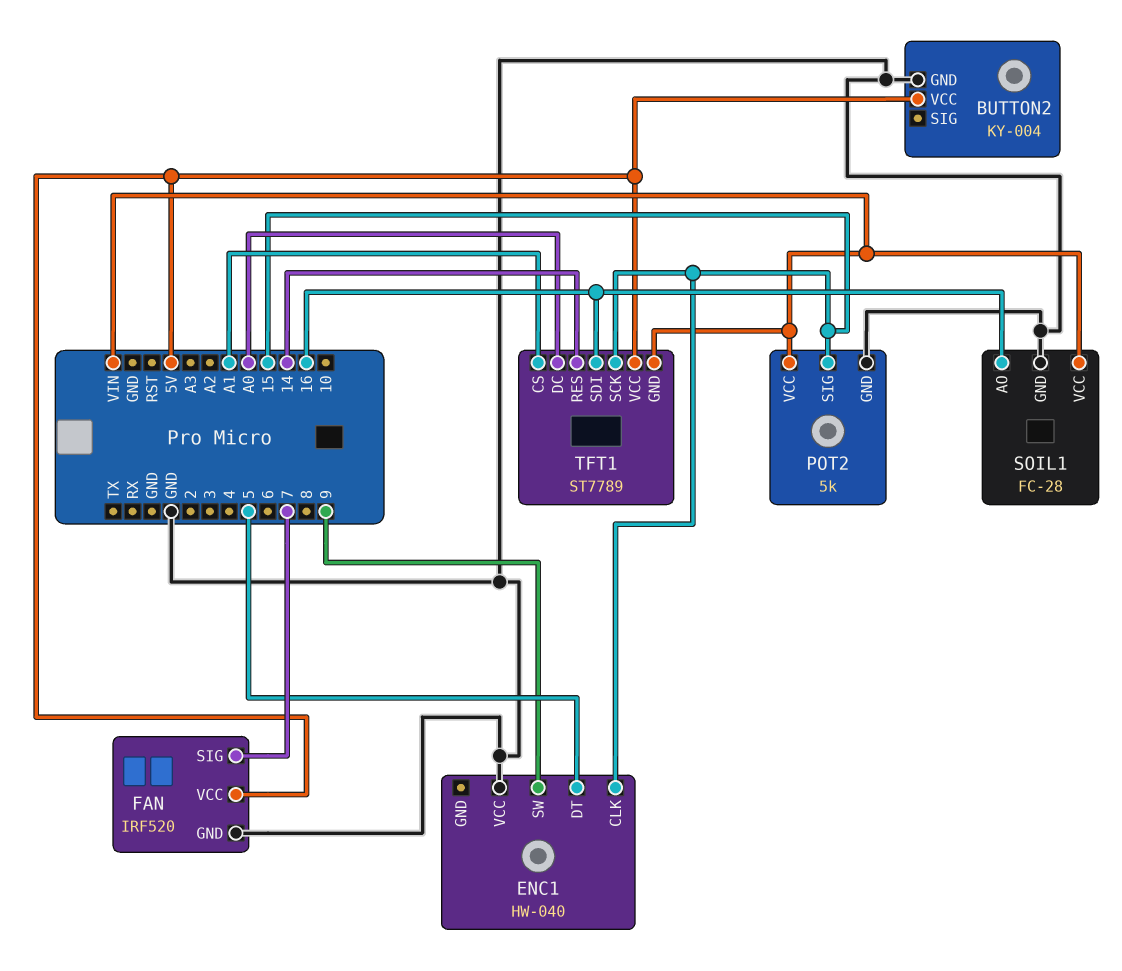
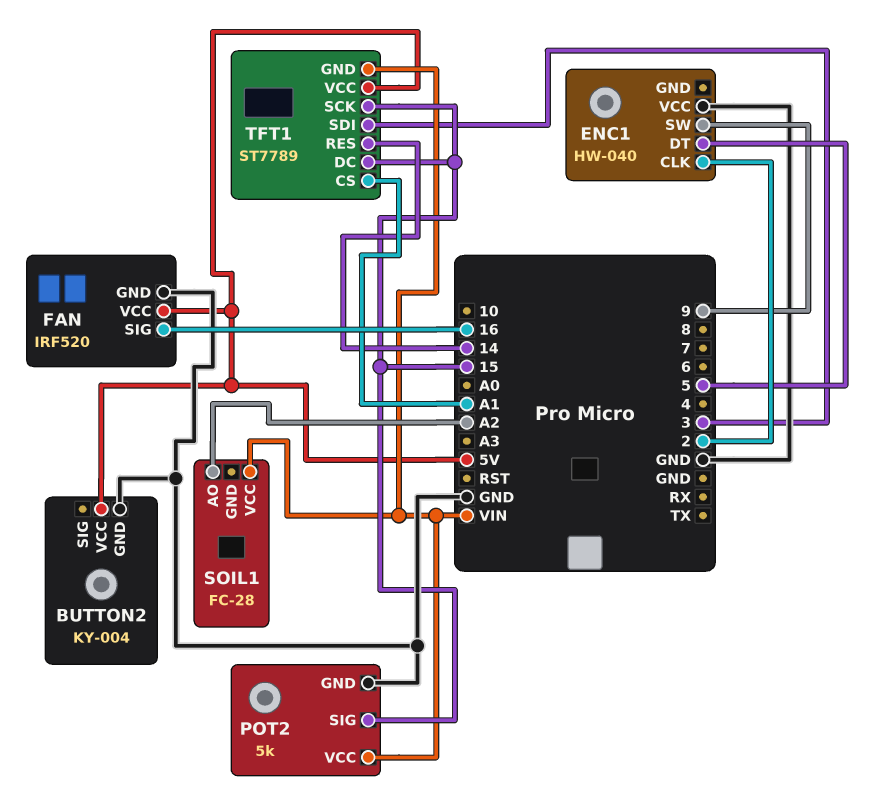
ENC1 pin CLK: 15 -> 2
FAN pin SIG: 7 -> 16
SOIL1 pin AO: 16 -> A2
SOIL1 pin GND: GND -> none
TFT1 pin DC: A0 -> 15
TFT1 pin SDI: 16 -> 3

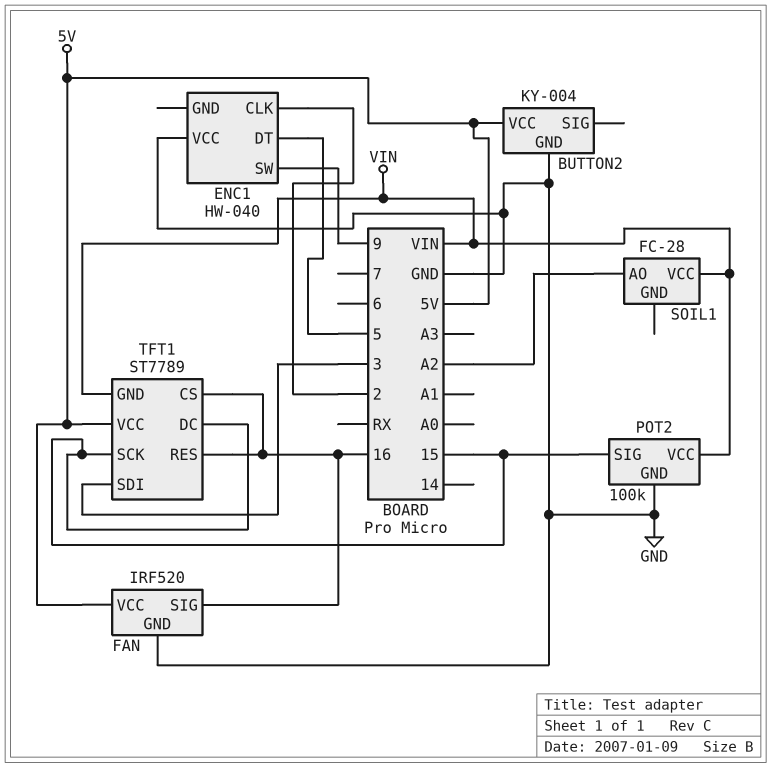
POT2: 5k -> 100k
TFT1 pin CS: A1 -> 16
TFT1 pin RES: 14 -> 16

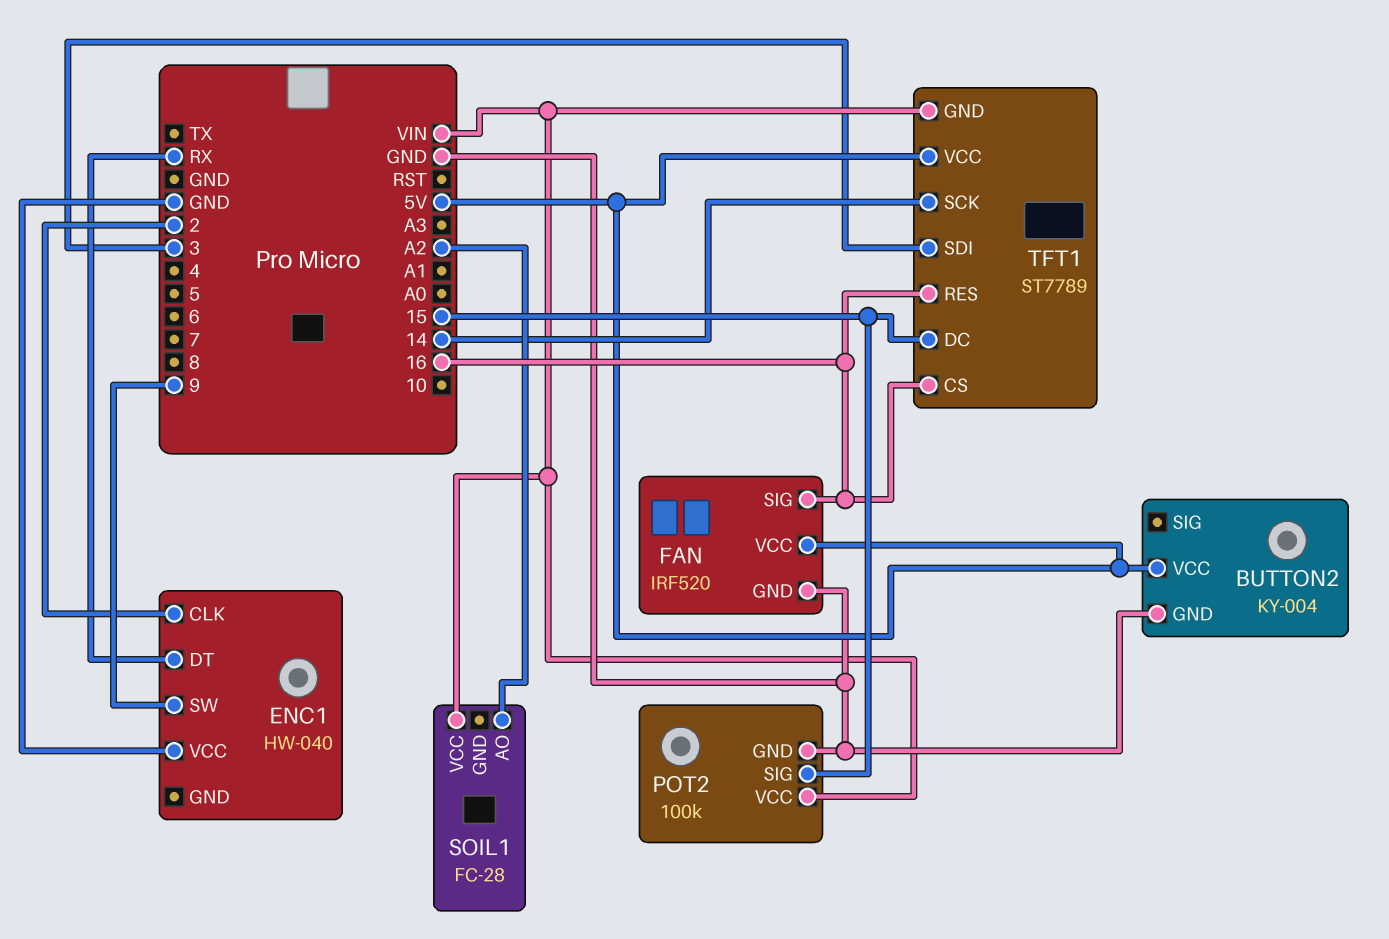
ENC1 pin DT: 5 -> RX
TFT1 pin SCK: 15 -> 14

